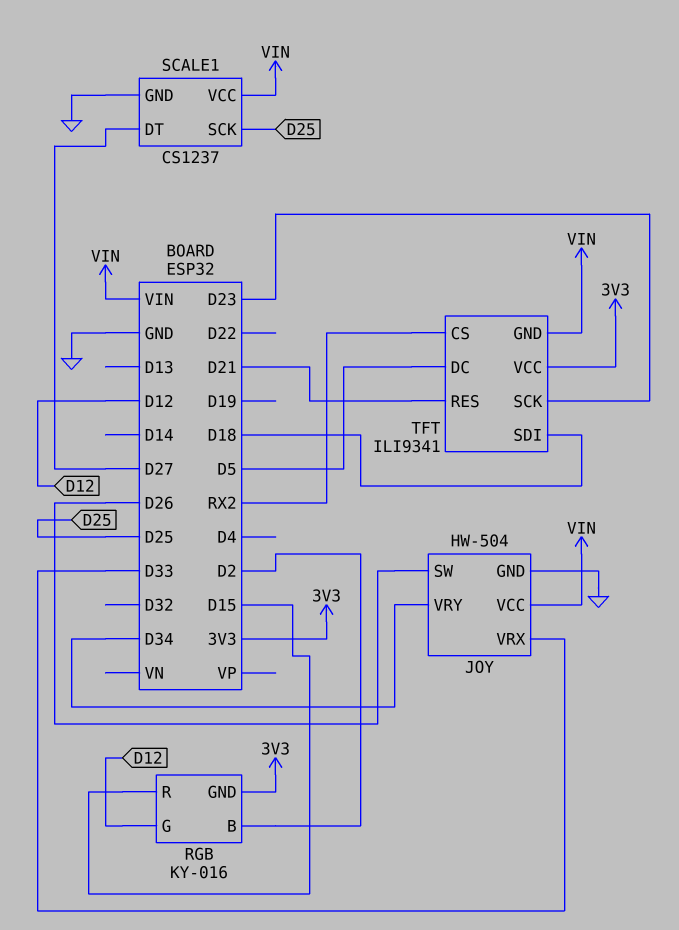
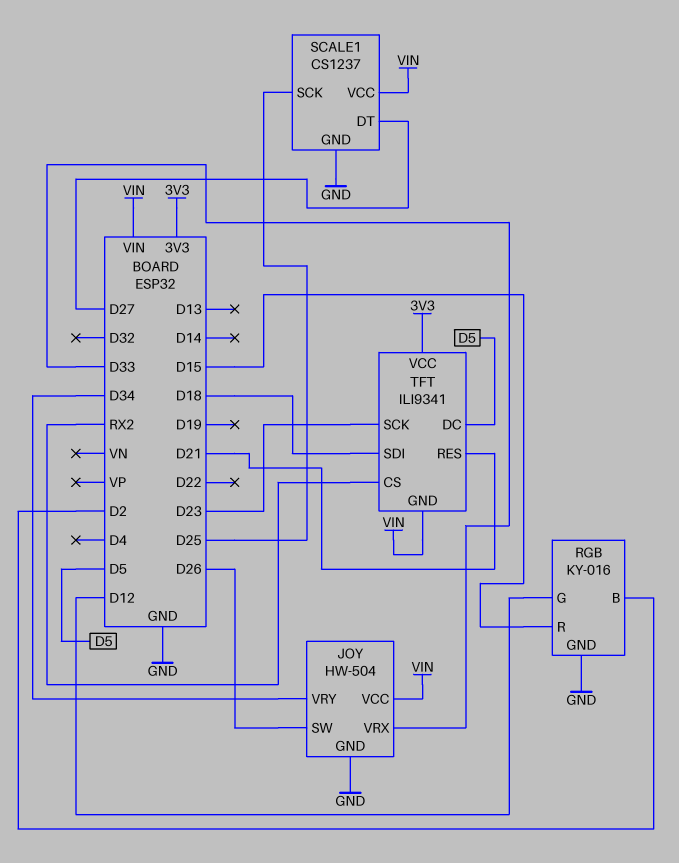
RGB pin GND: 3V3 -> GND

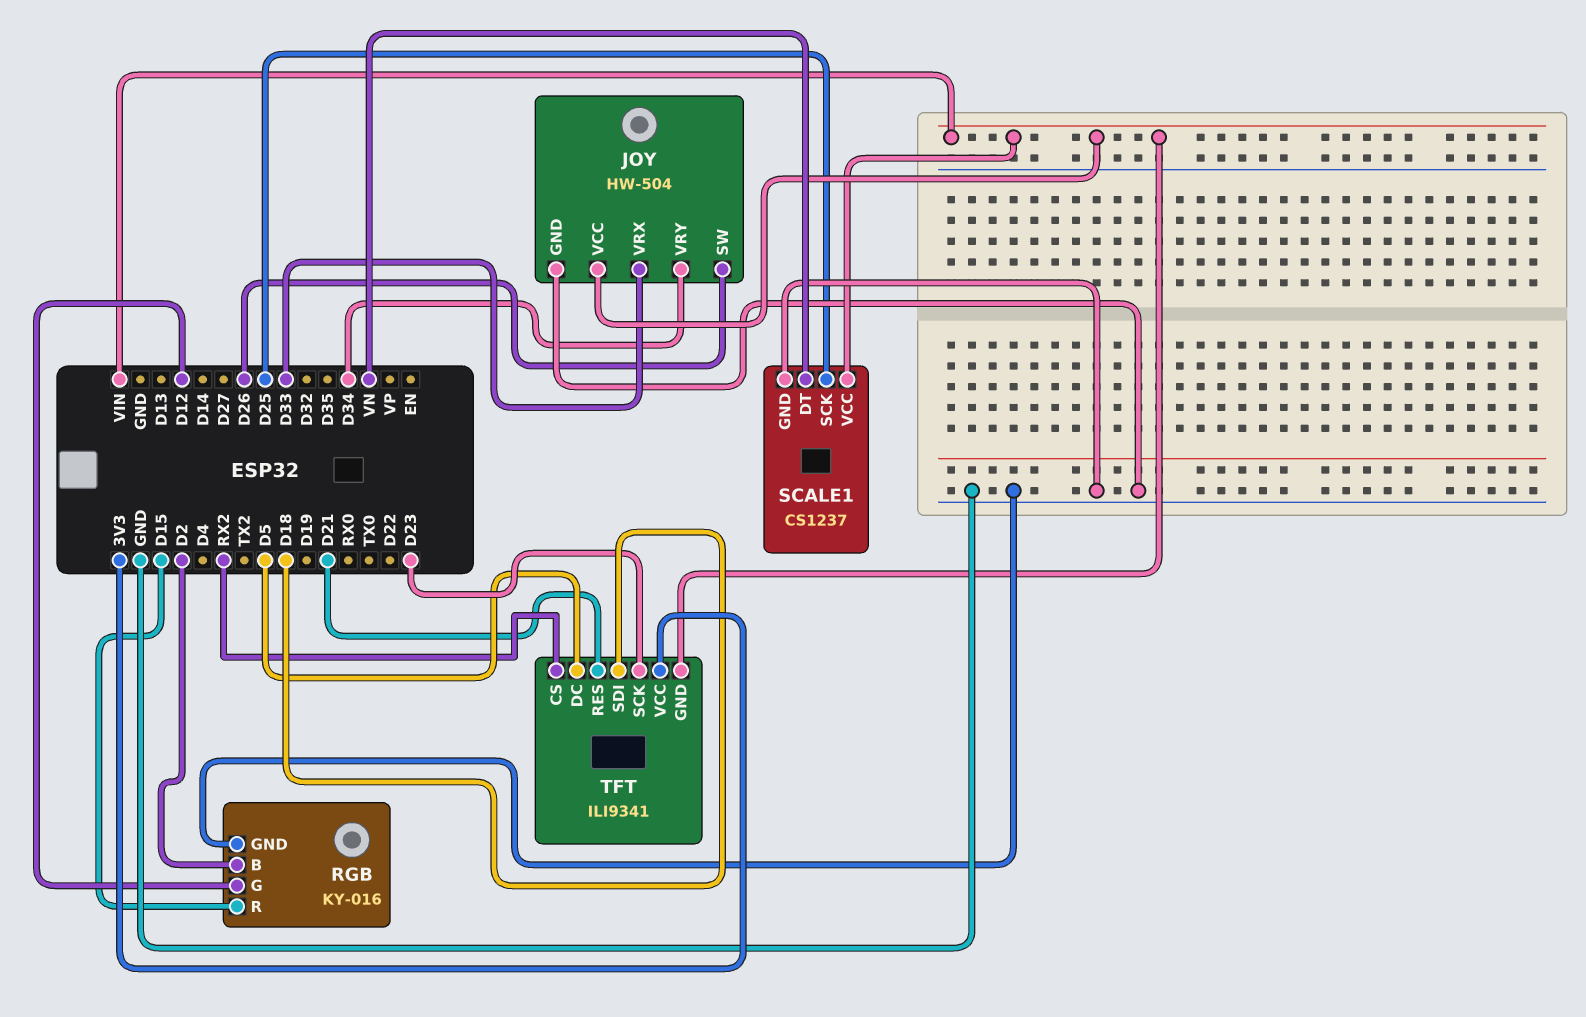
SCALE1 pin DT: D27 -> VN

